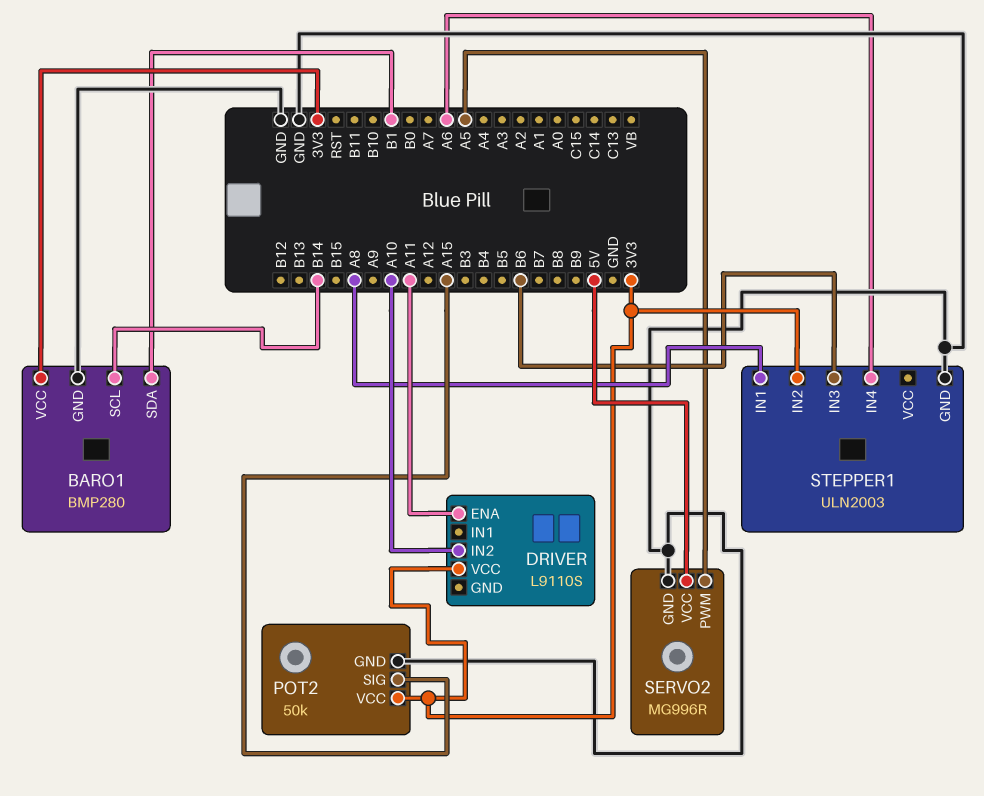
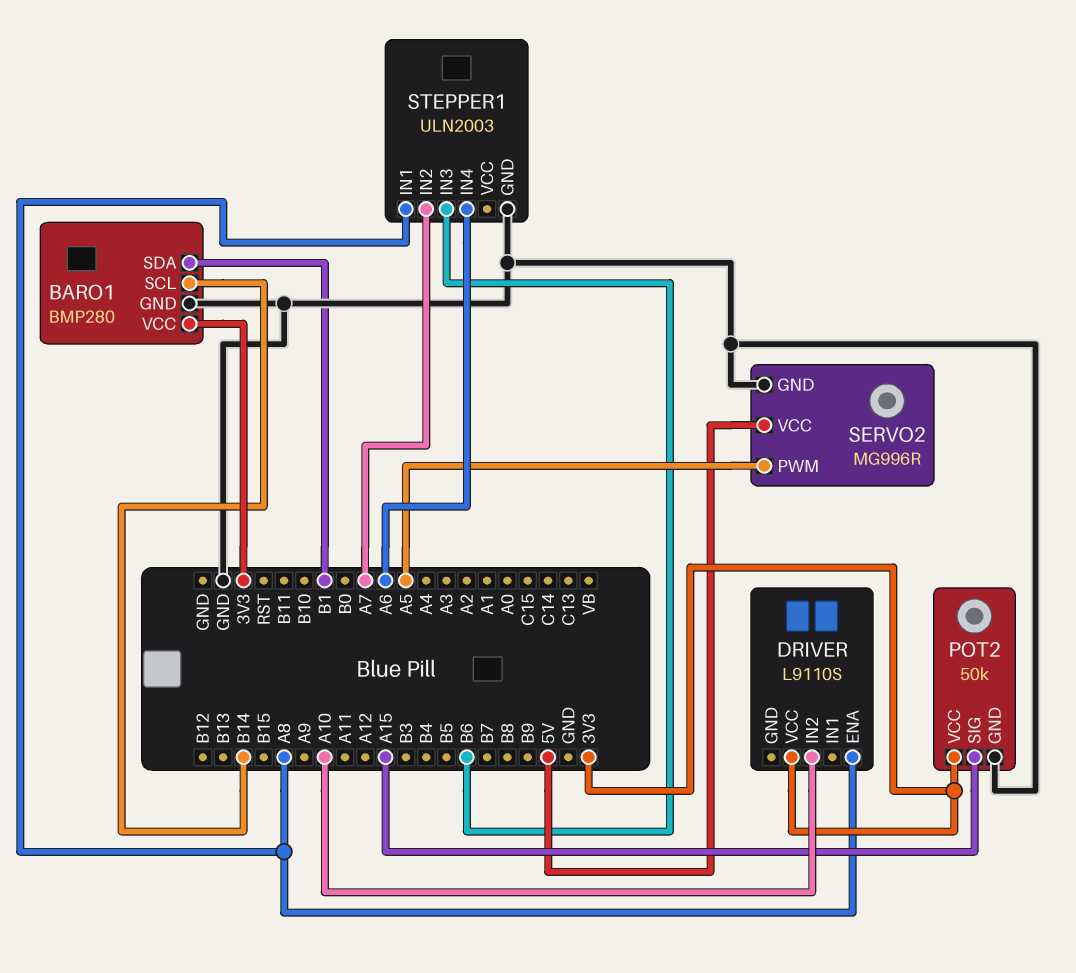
DRIVER pin ENA: A11 -> A8
STEPPER1 pin IN2: 3V3 -> A7

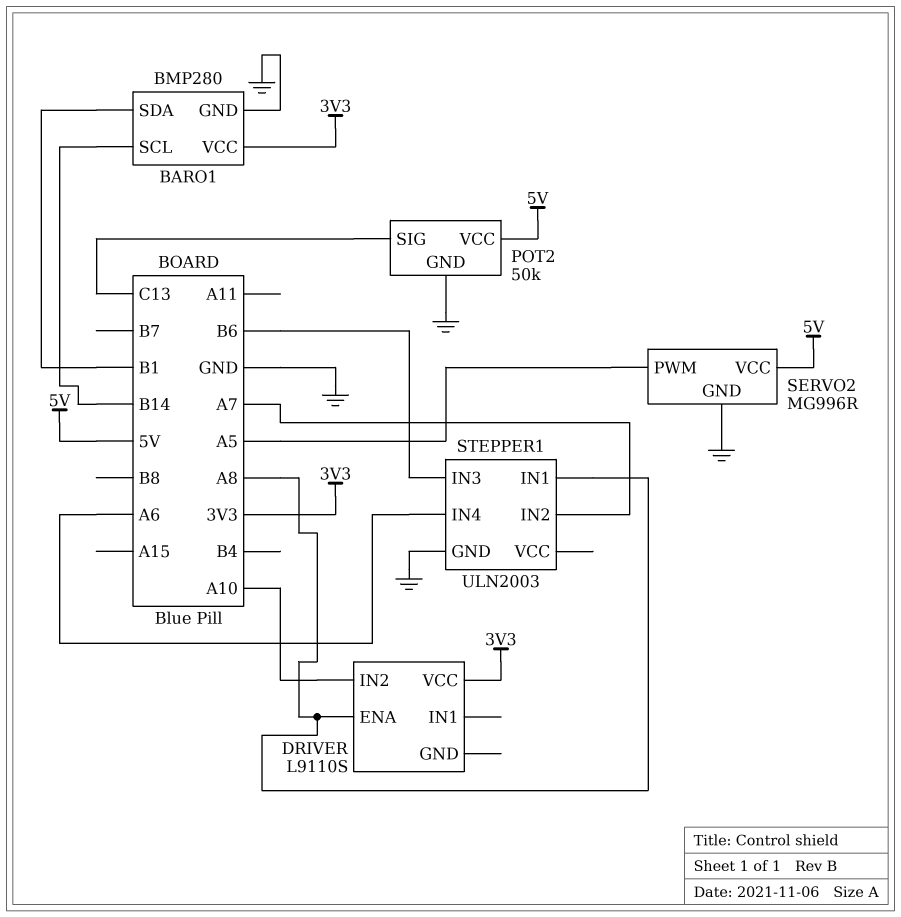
POT2 pin SIG: A15 -> C13
POT2 pin VCC: 3V3 -> 5V

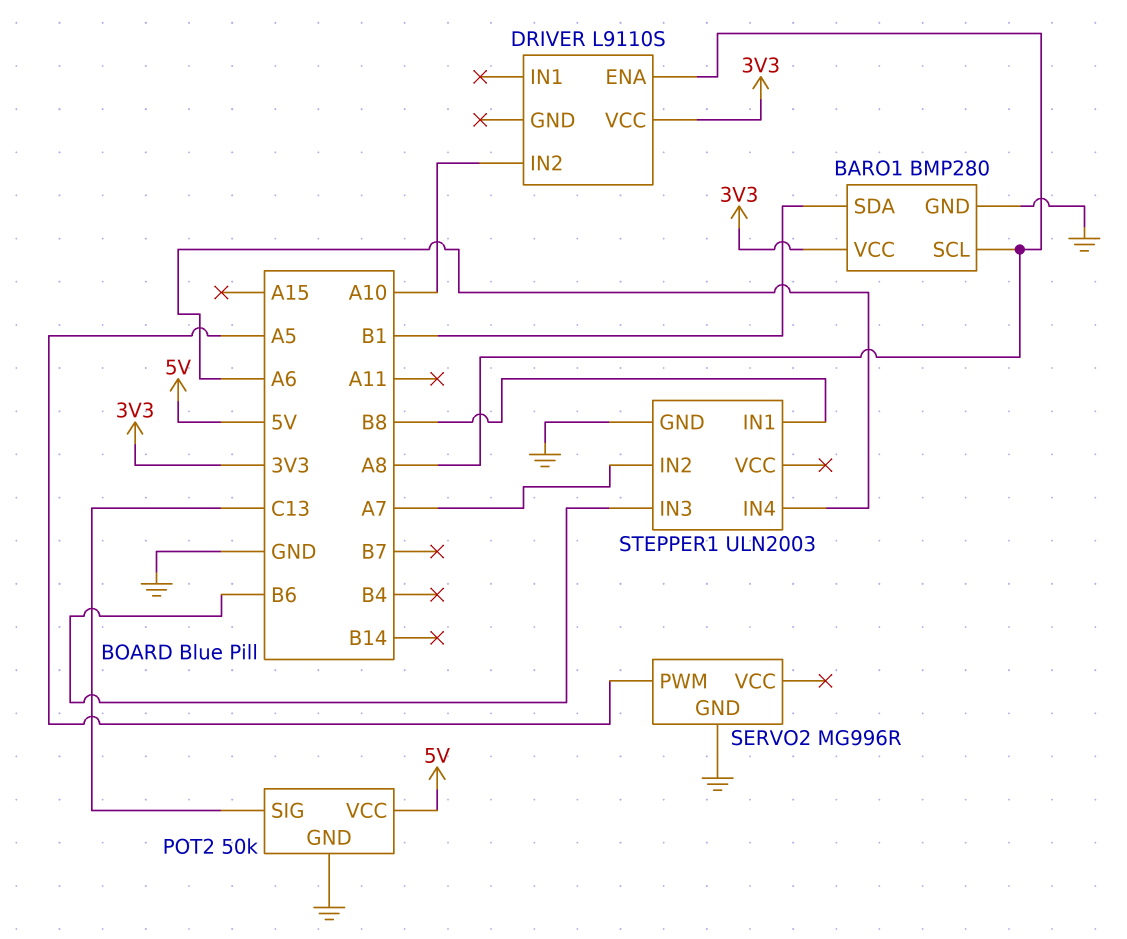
BARO1 pin SCL: B14 -> A8
SERVO2 pin VCC: 5V -> none
STEPPER1 pin IN1: A8 -> B8

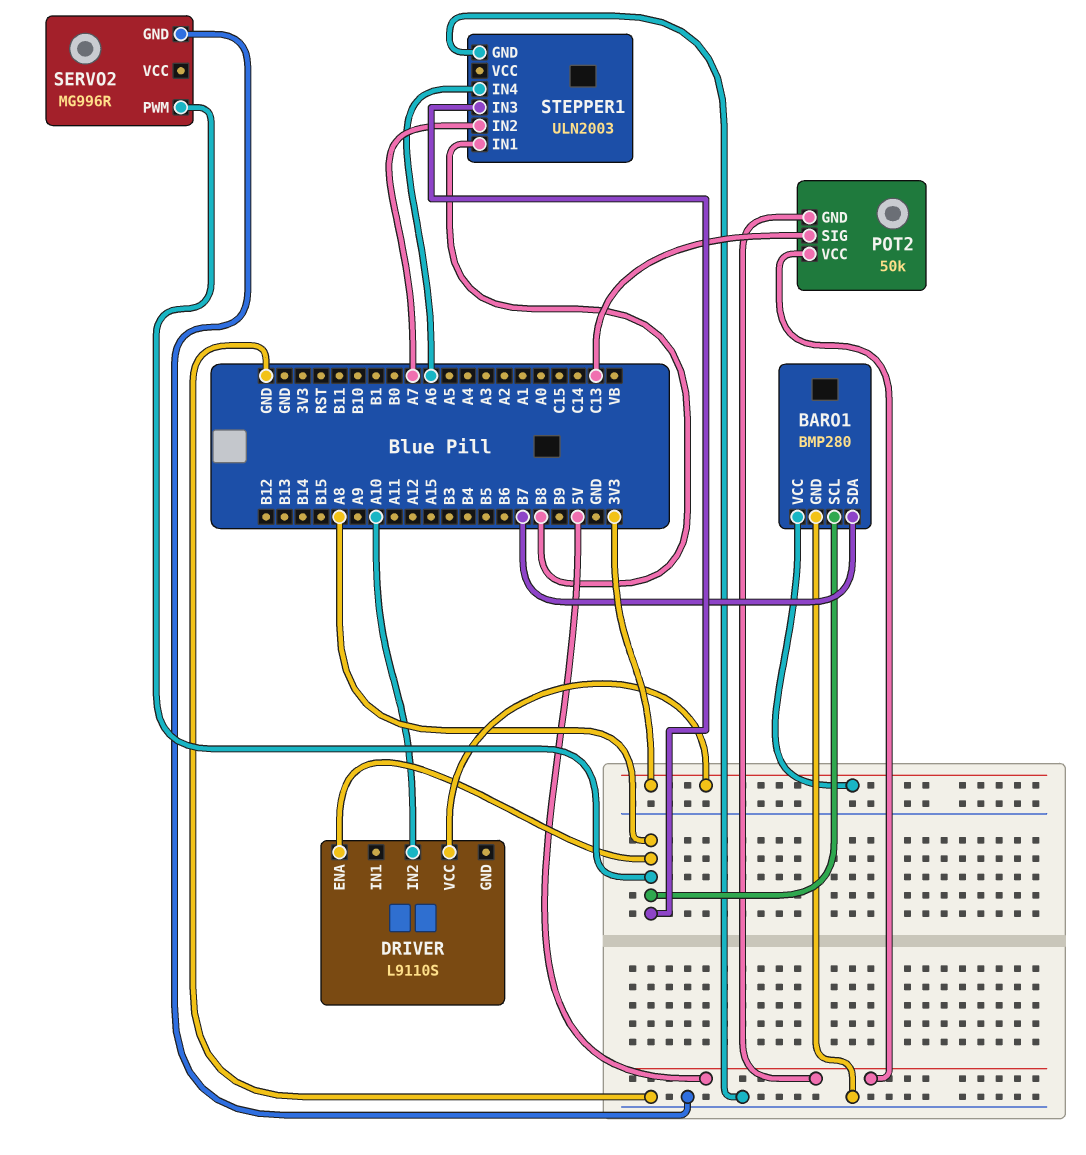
BARO1 pin SDA: B1 -> B7
POT2 pin GND: GND -> 5V
SERVO2 pin PWM: A5 -> A8
STEPPER1 pin IN3: B6 -> A8

